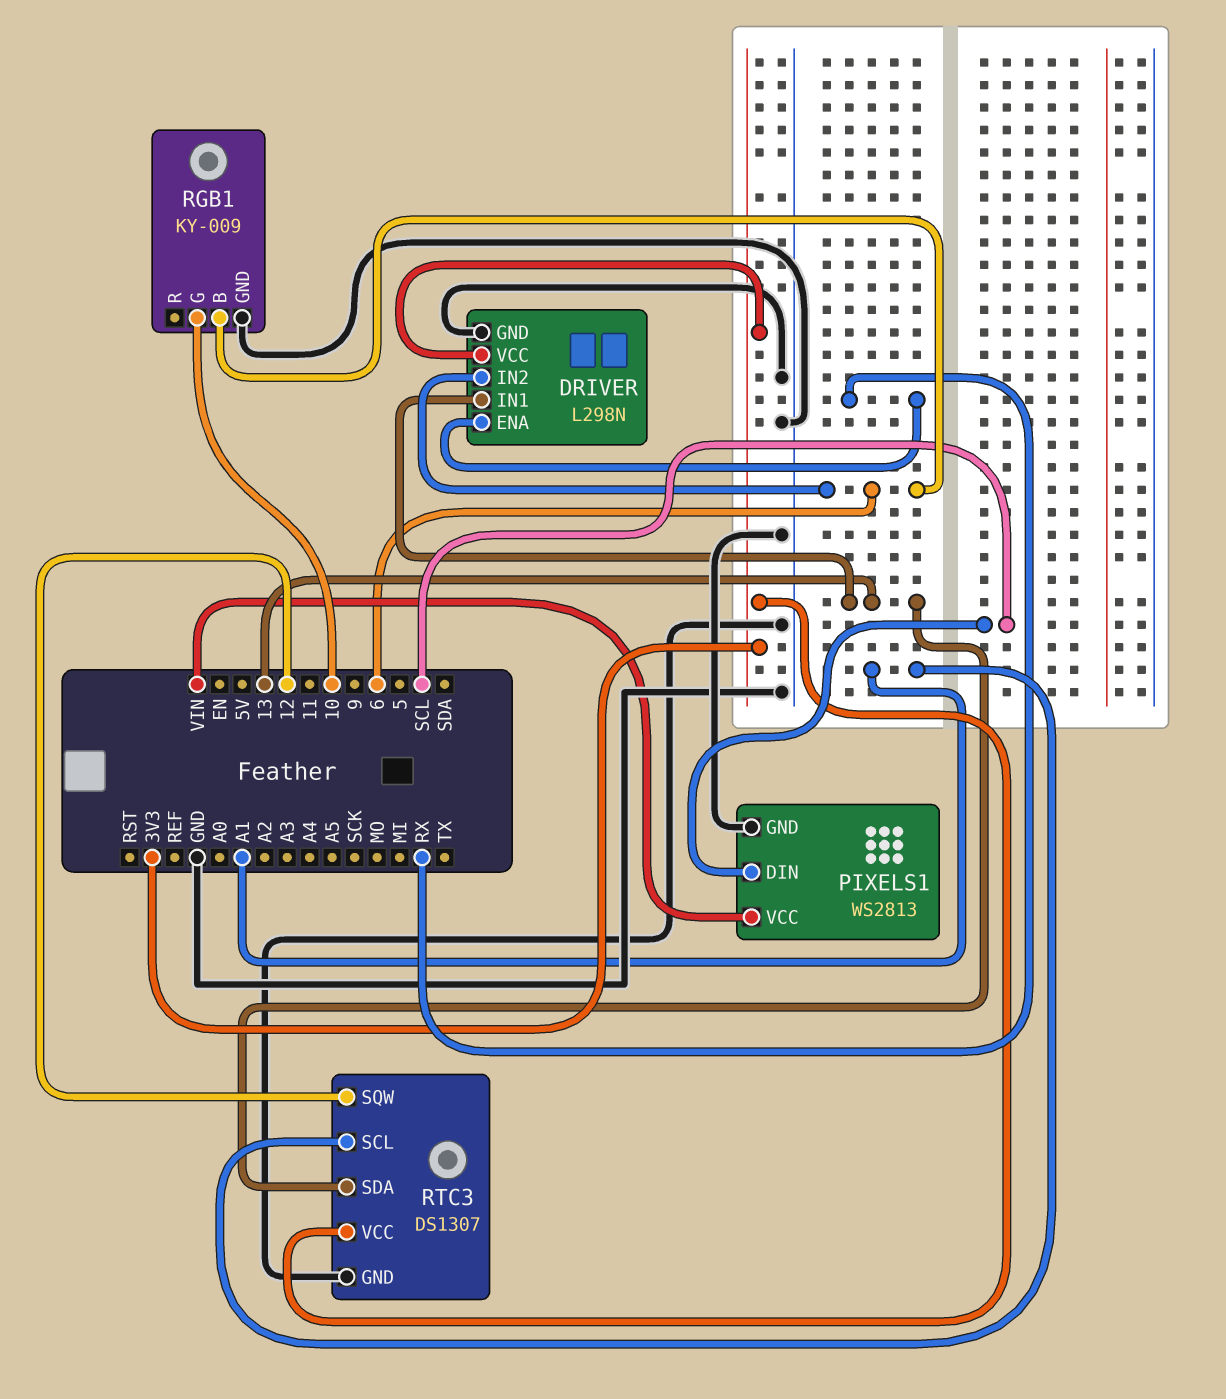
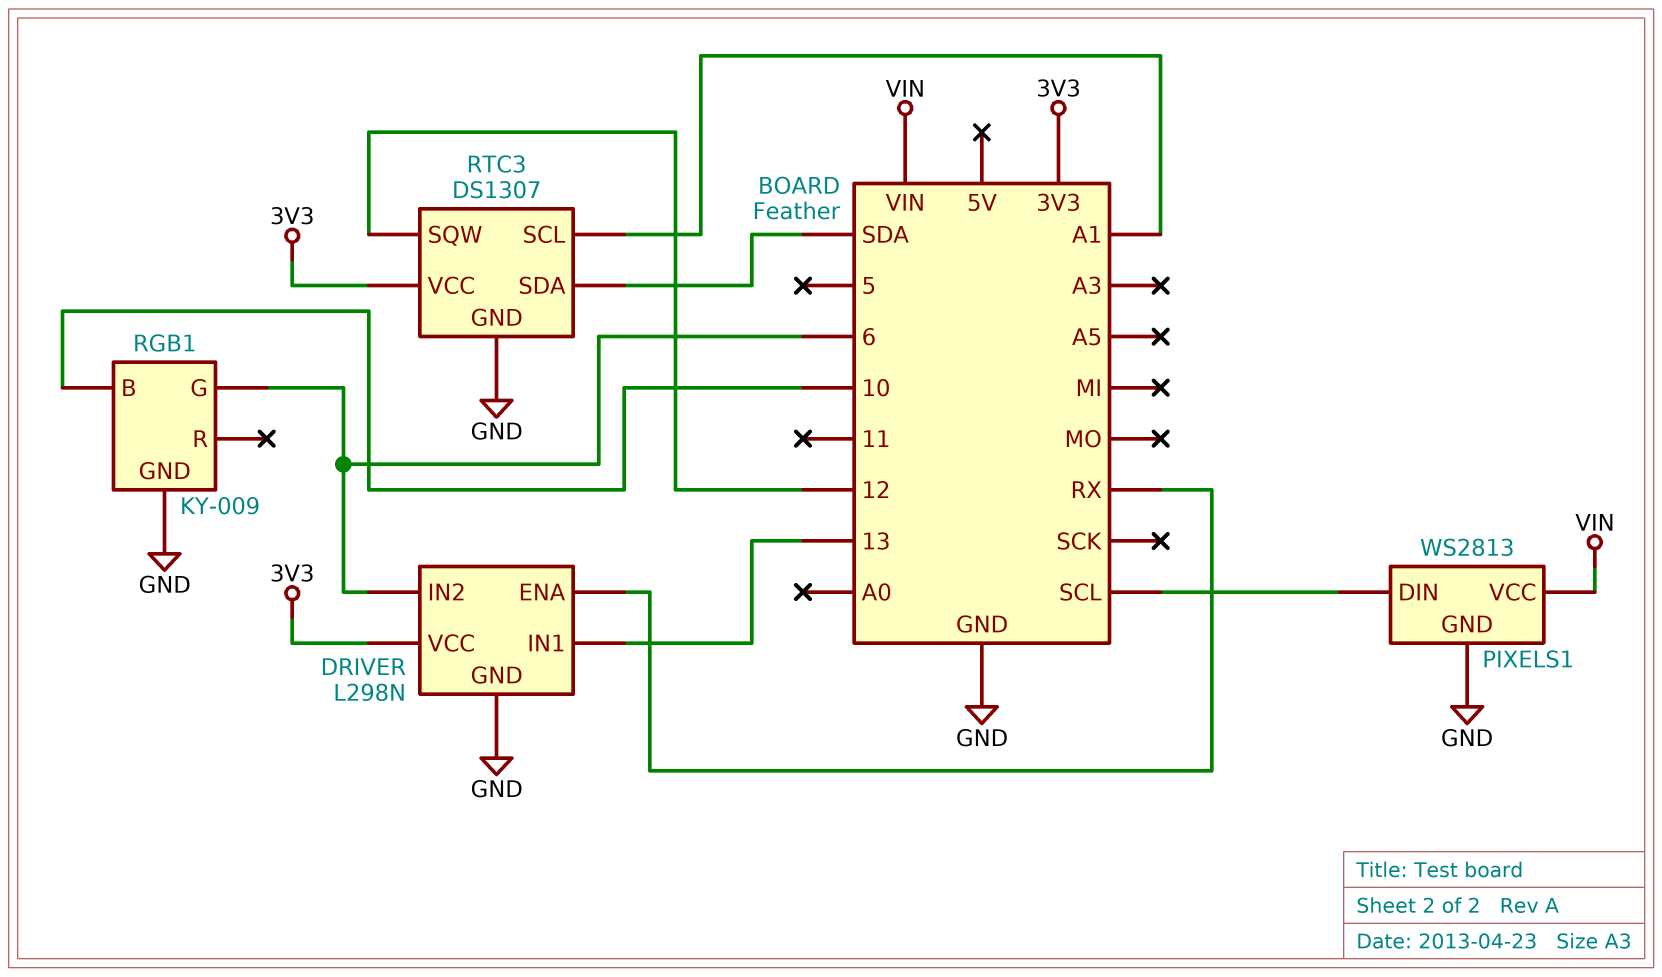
RGB1 pin B: 6 -> 10
RGB1 pin G: 10 -> 6
RTC3 pin SDA: 13 -> SDA

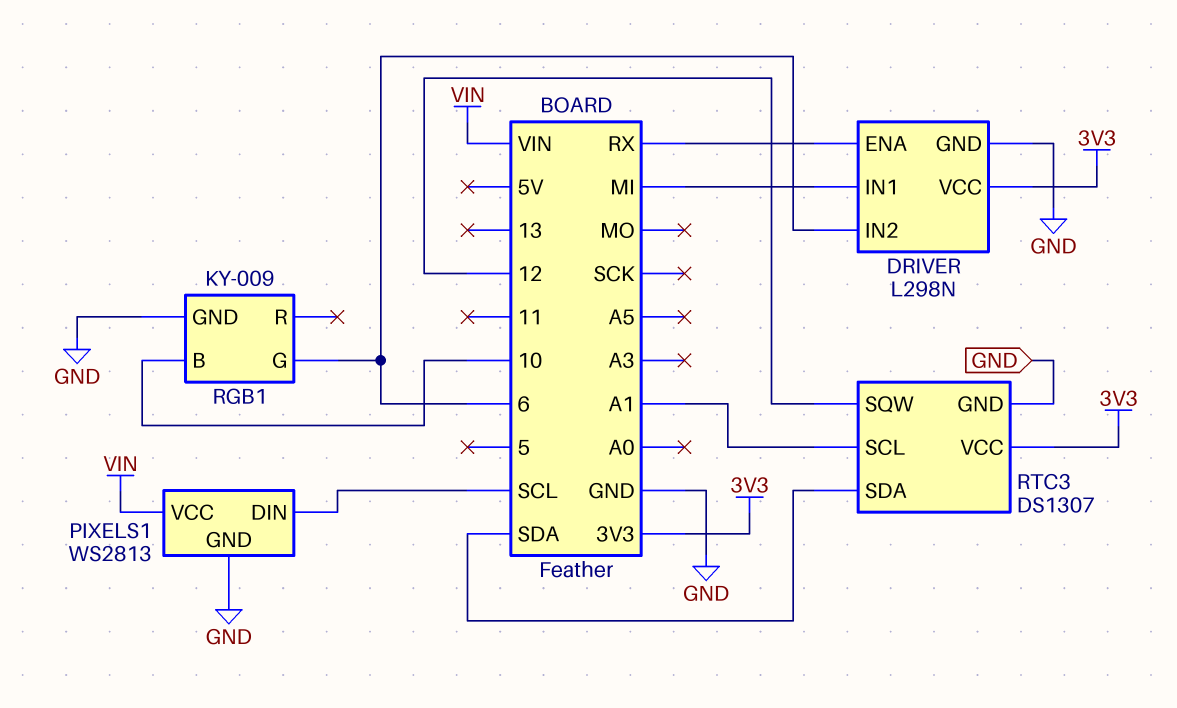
DRIVER pin IN1: 13 -> MI

